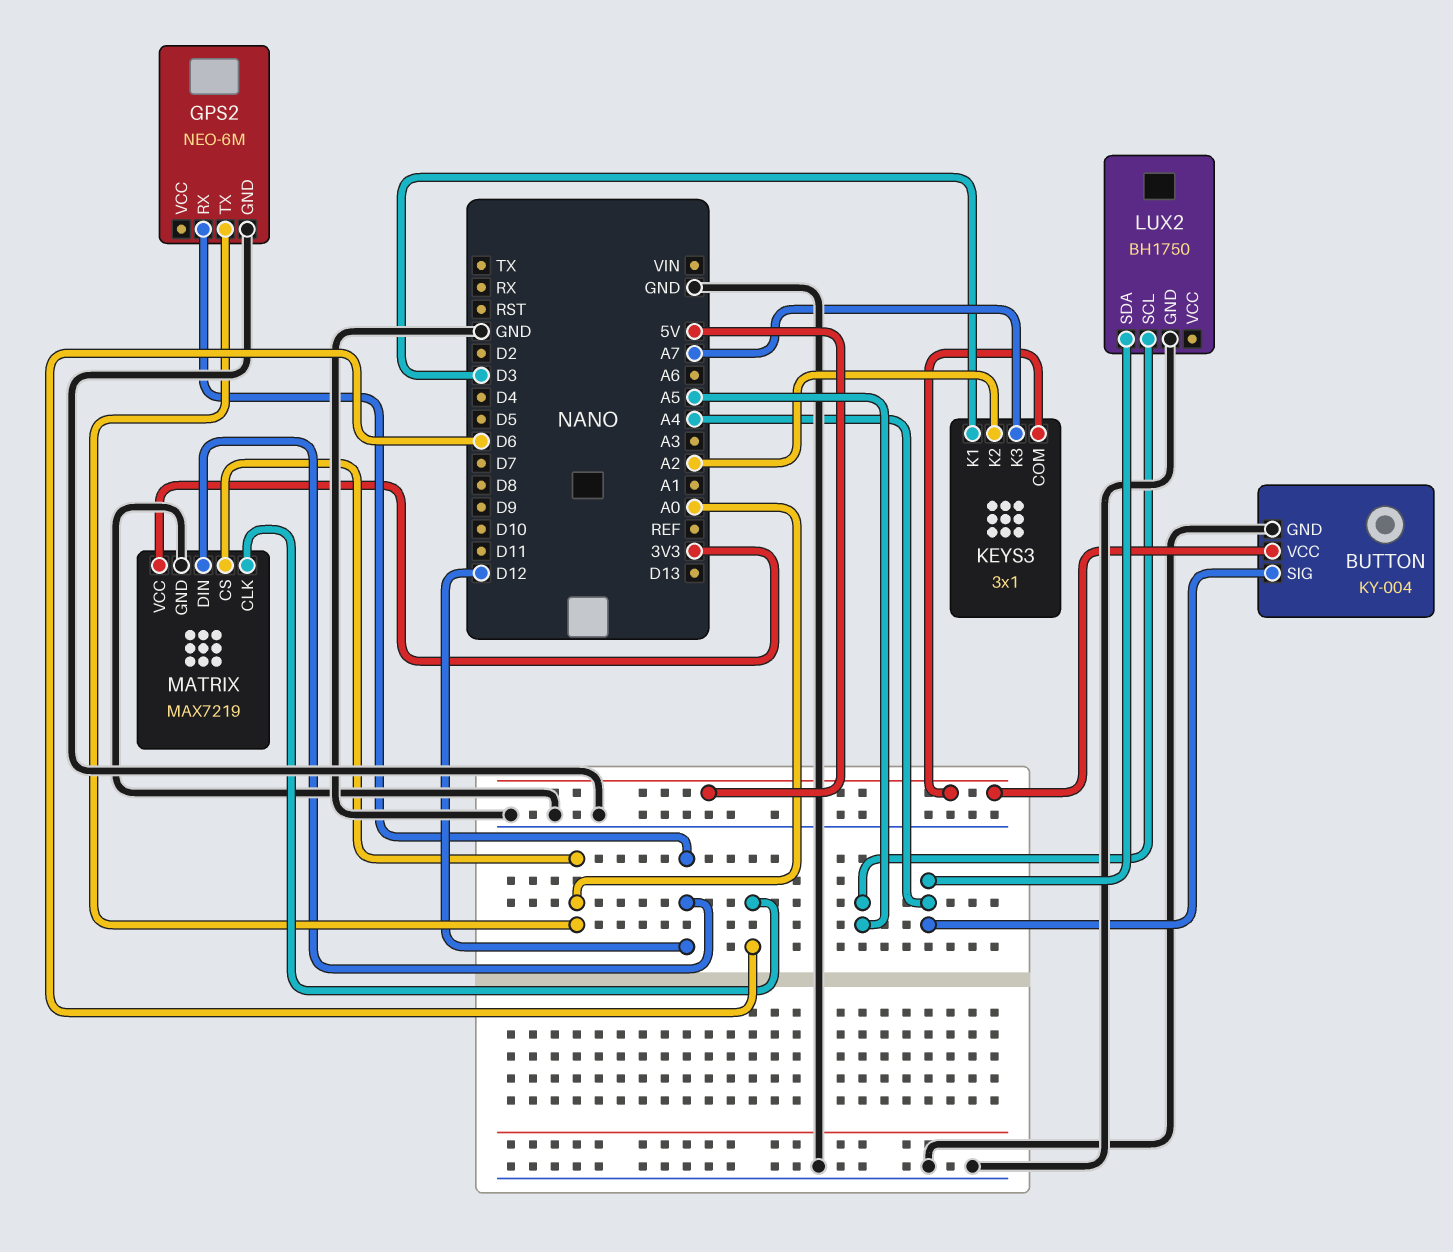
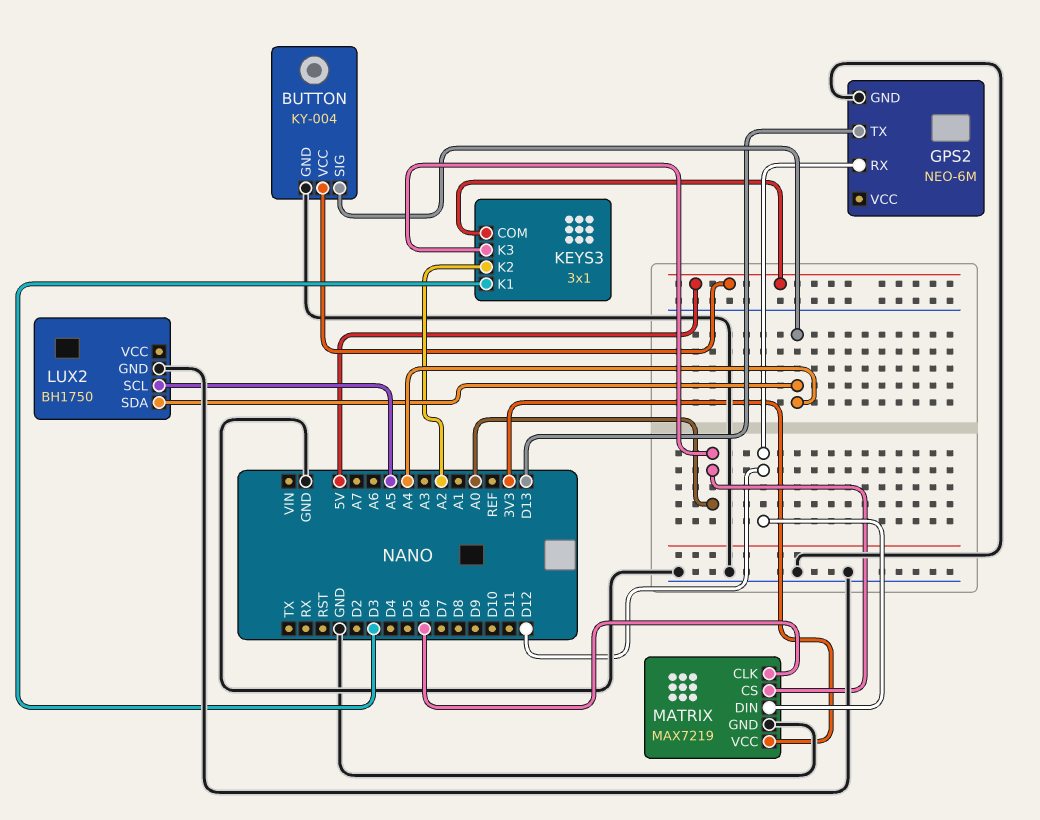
GPS2 pin TX: A0 -> D13
KEYS3 pin K3: A7 -> A0

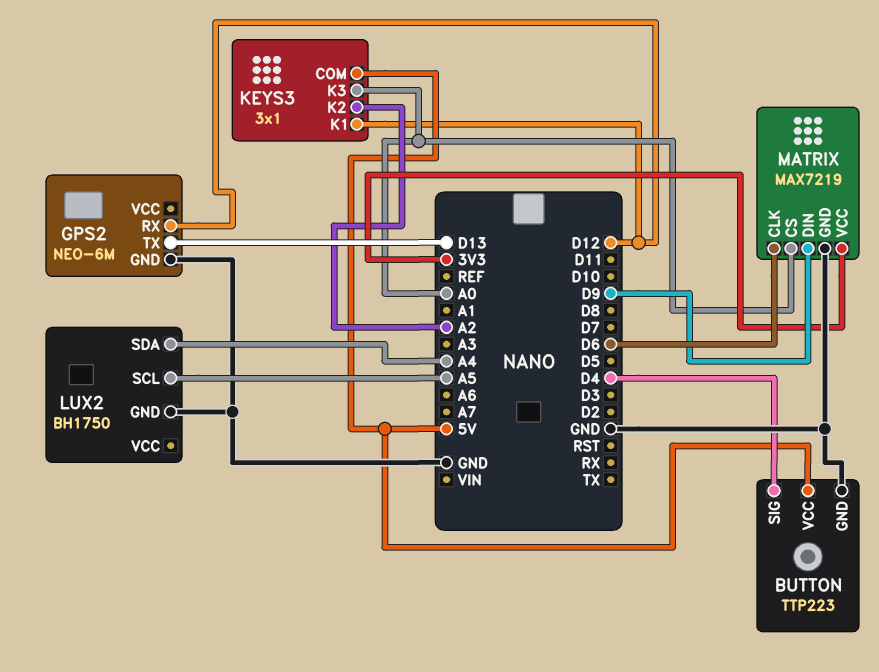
BUTTON: KY-004 -> TTP223
BUTTON pin SIG: A4 -> D4
KEYS3 pin K1: D3 -> D12
MATRIX pin DIN: D12 -> D9

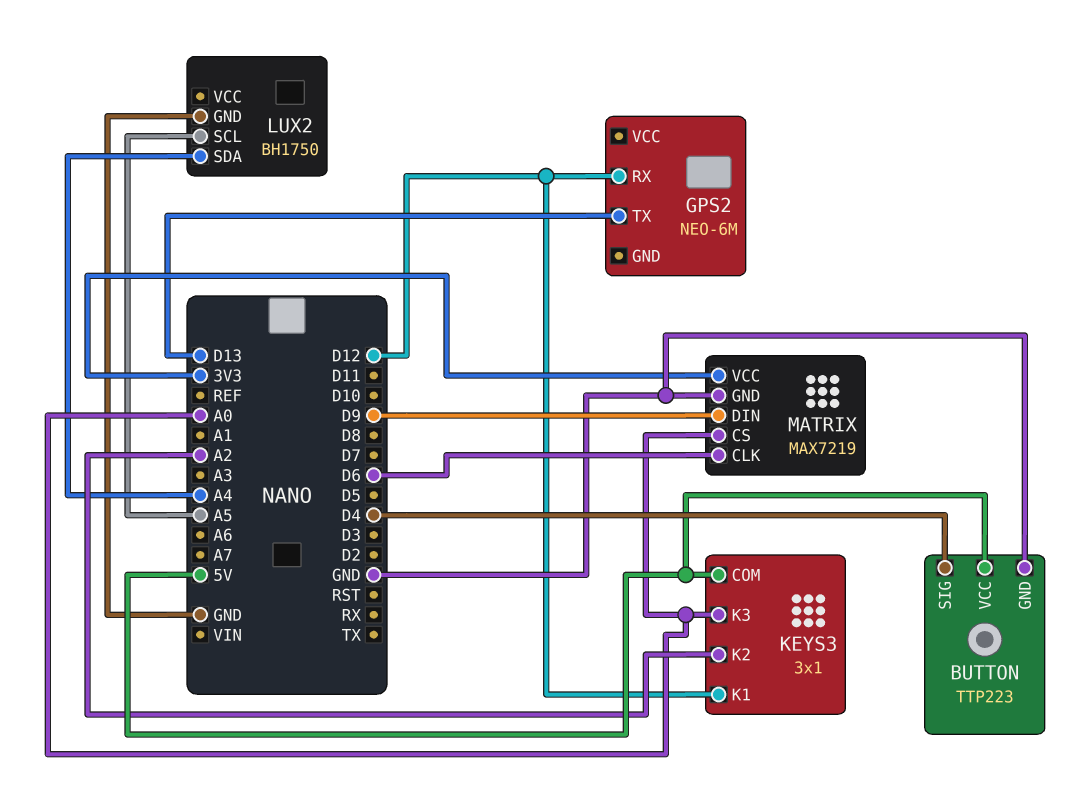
GPS2 pin GND: GND -> none

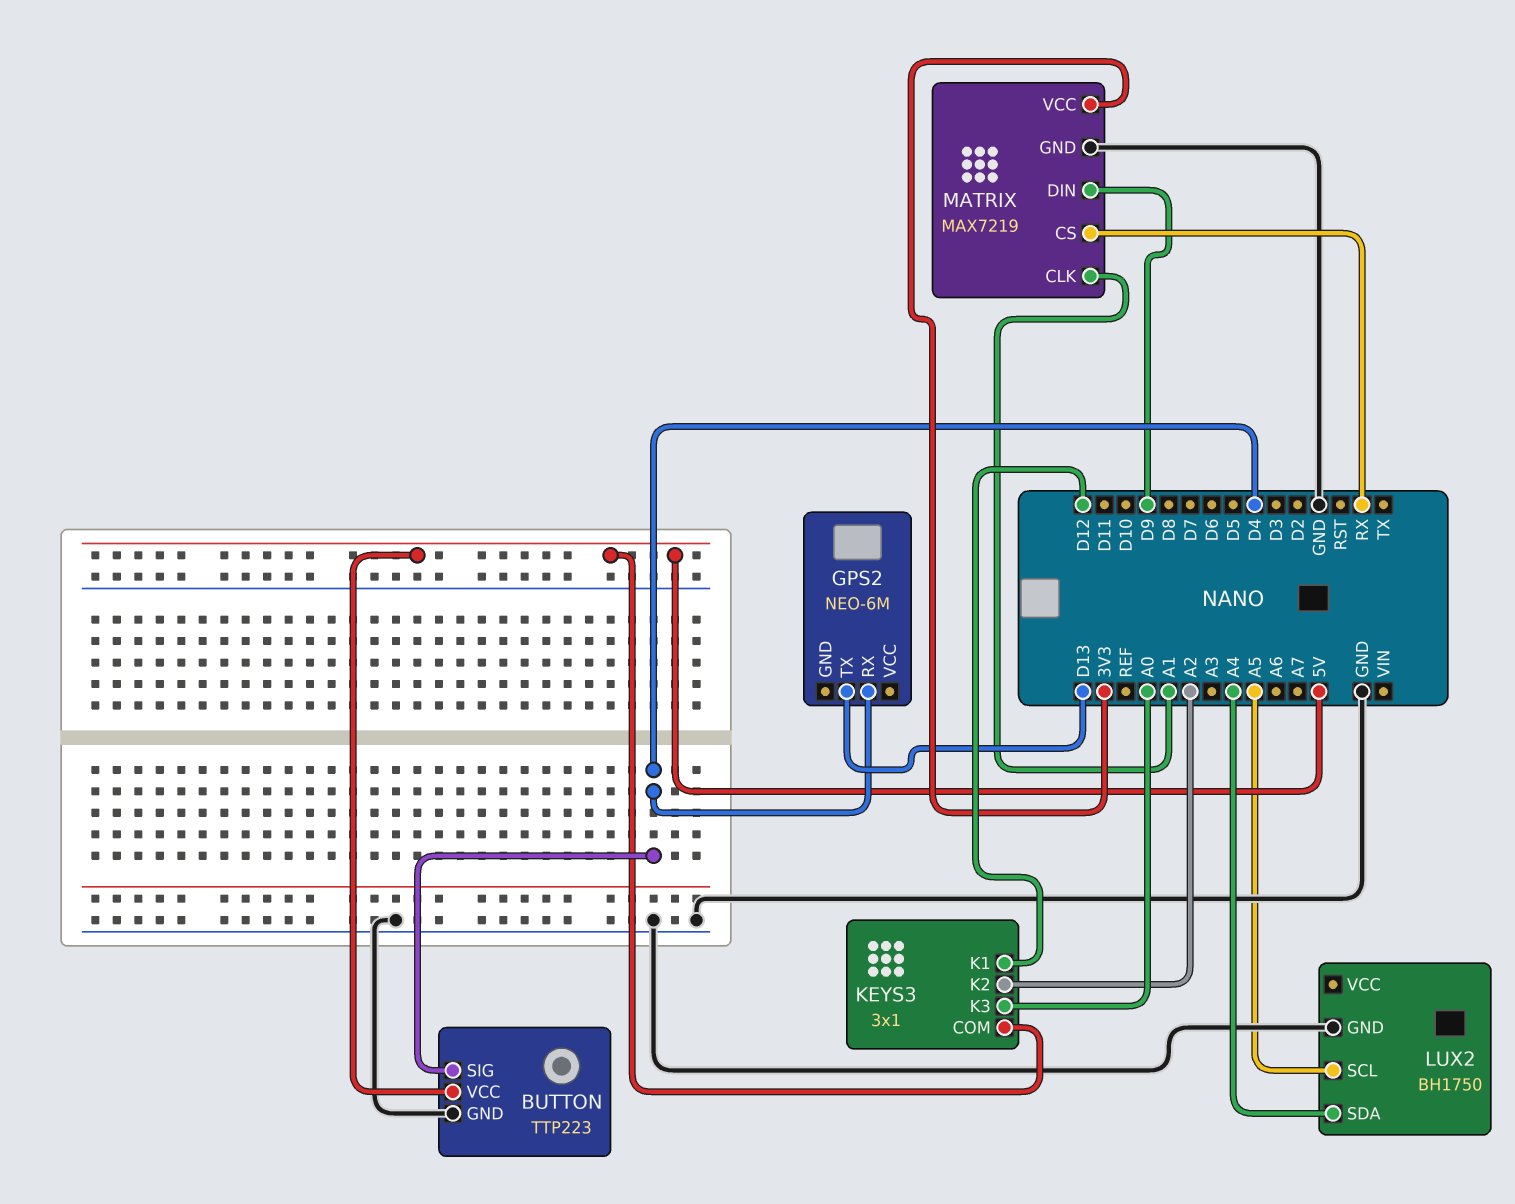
GPS2 pin RX: D12 -> D4
MATRIX pin CLK: D6 -> A1
MATRIX pin CS: A0 -> RX

